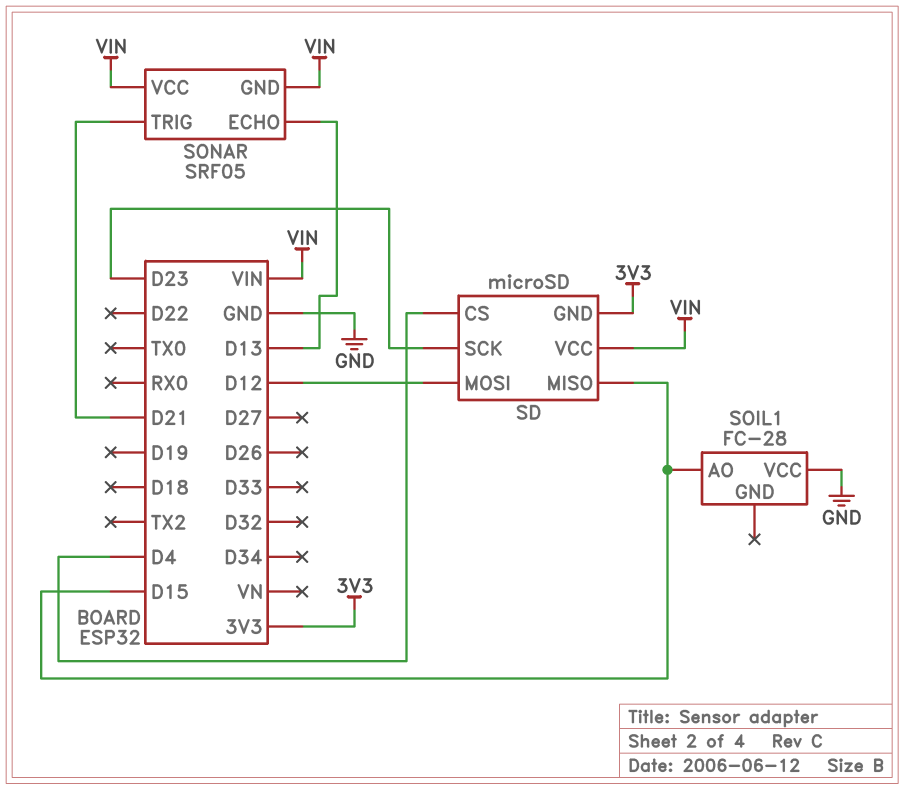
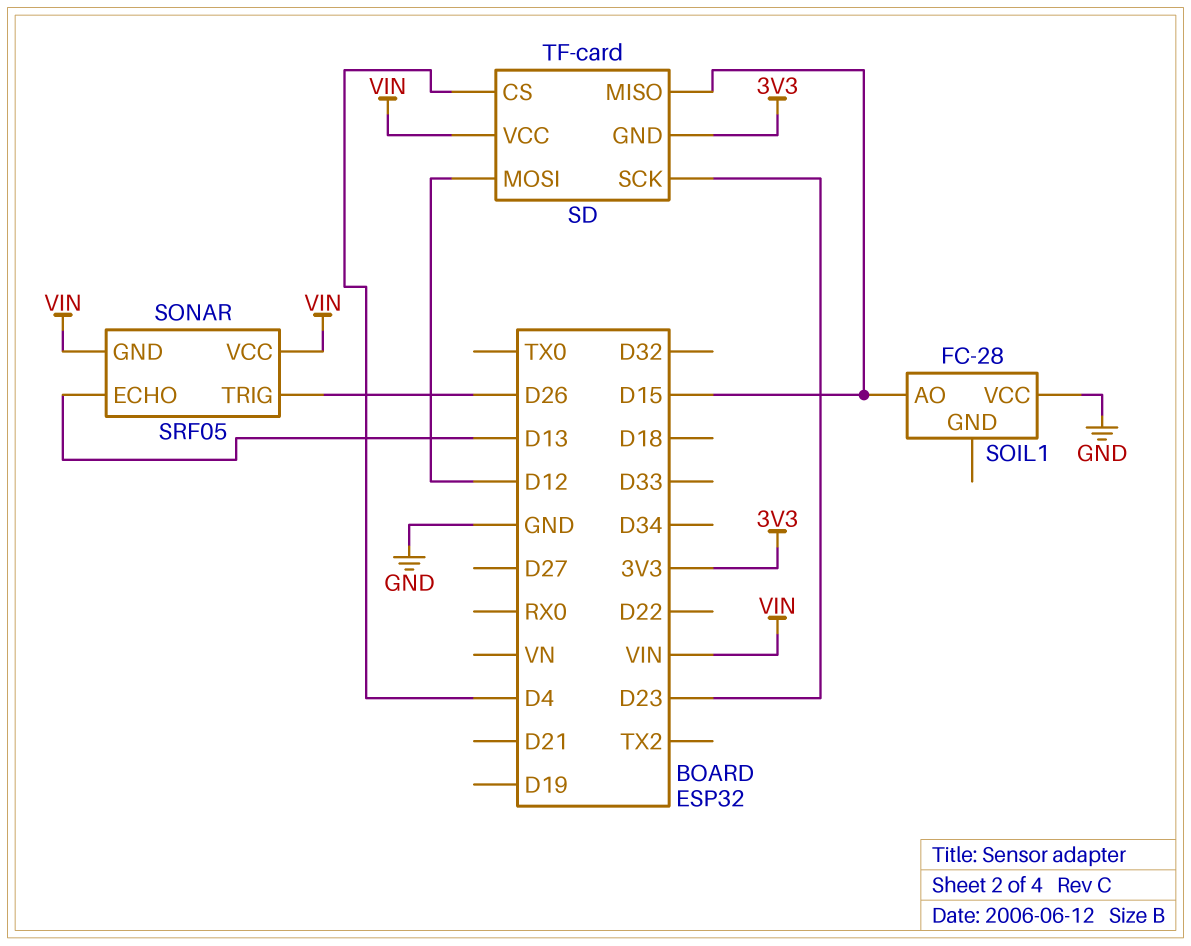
SD: microSD -> TF-card
SONAR pin TRIG: D21 -> D26

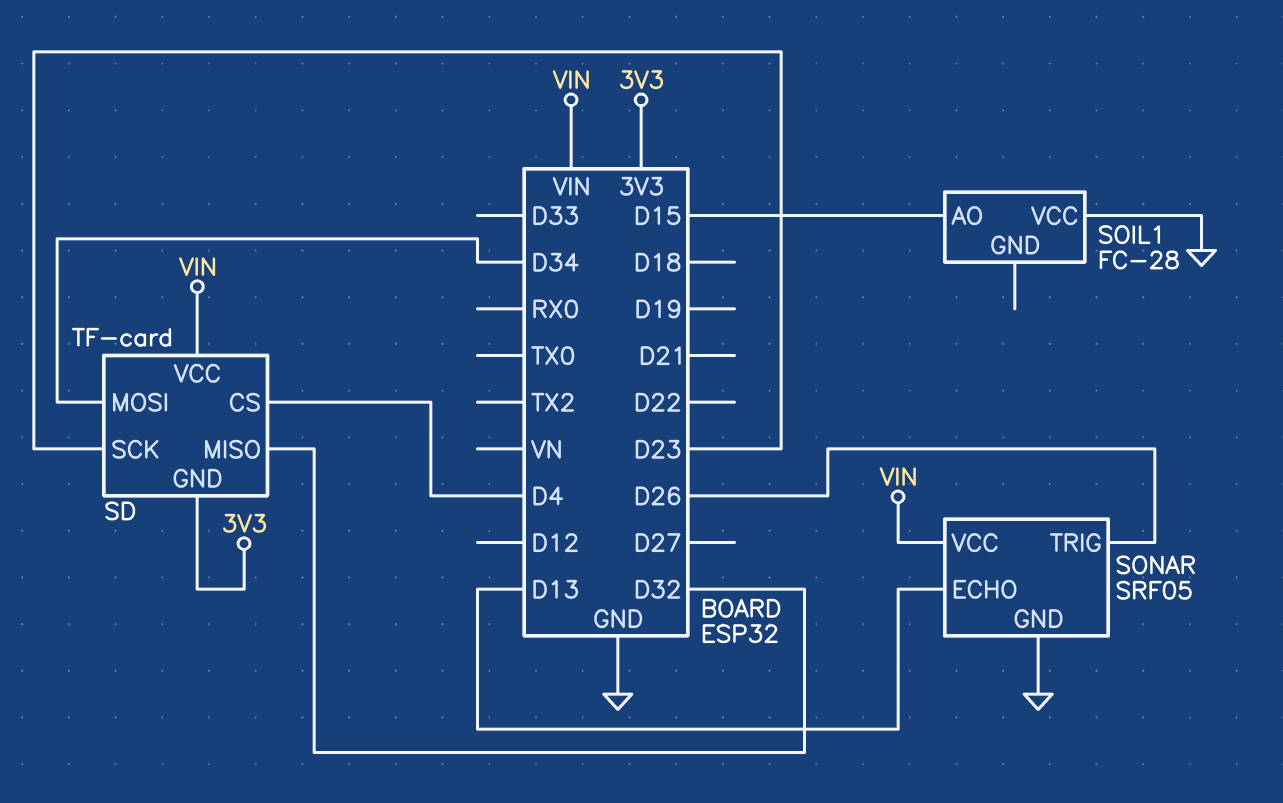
SD pin MISO: D15 -> D32
SD pin MOSI: D12 -> D34
SONAR pin GND: VIN -> GND

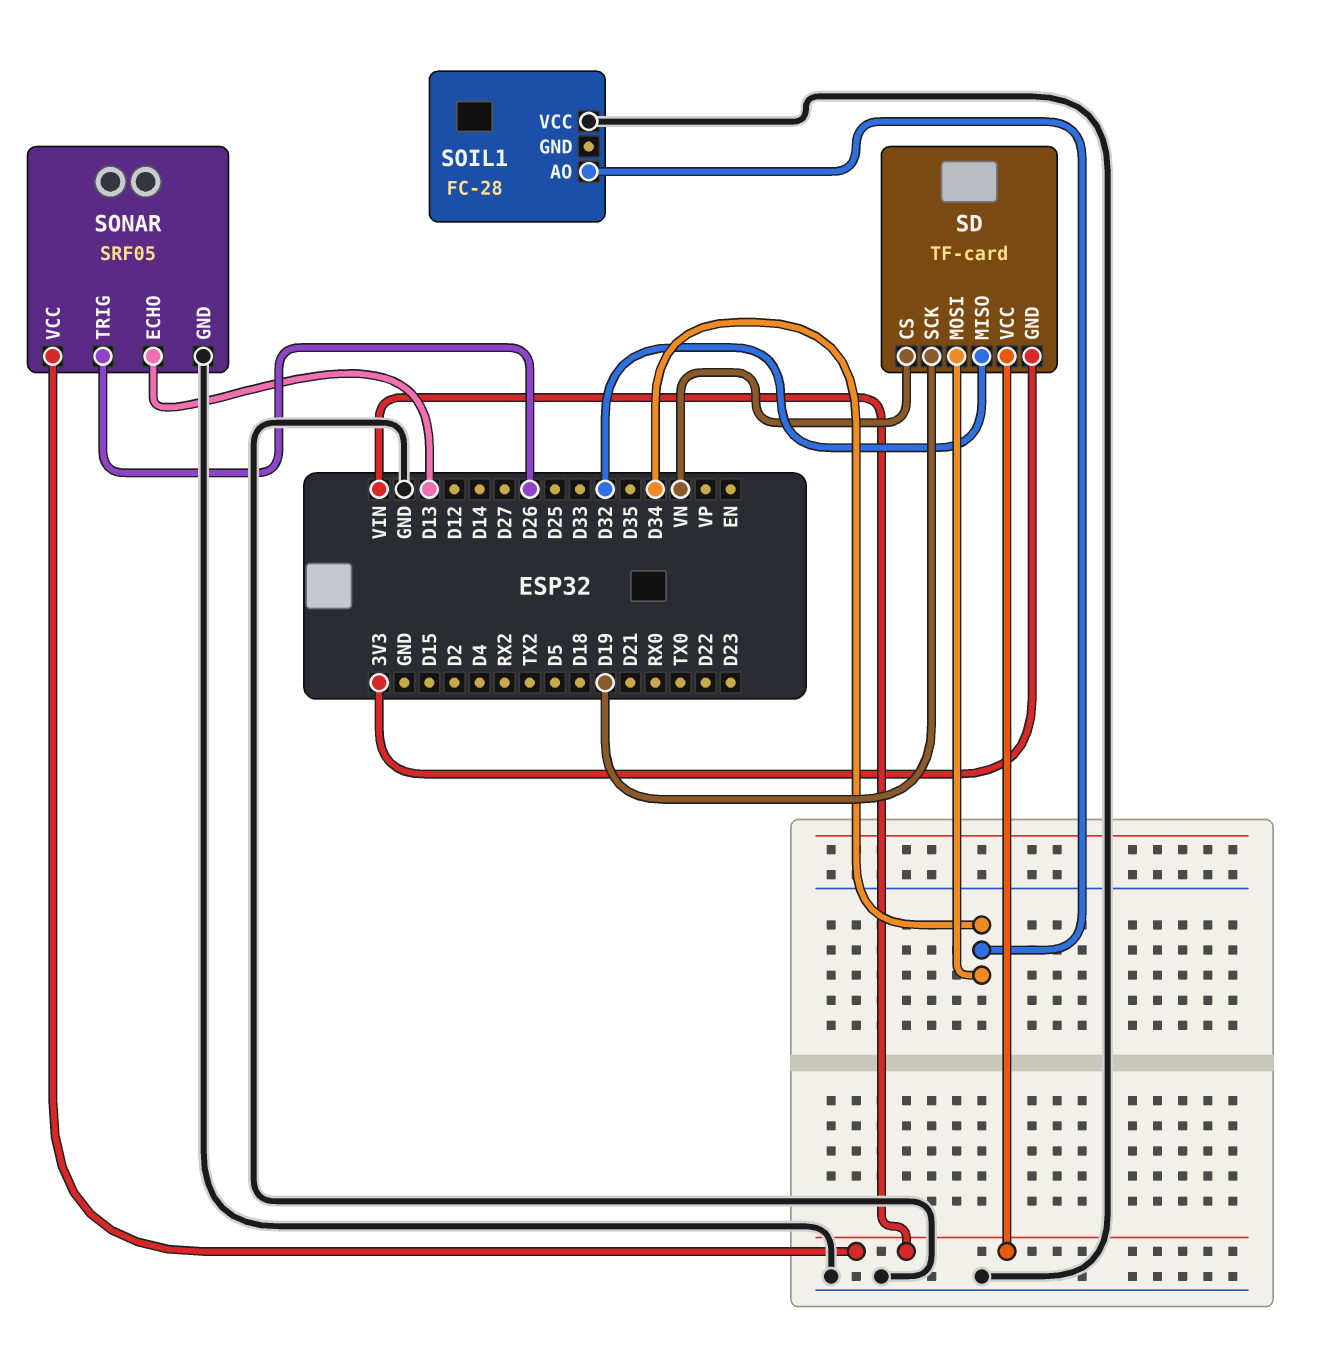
SD pin CS: D4 -> VN
SD pin SCK: D23 -> D19
SOIL1 pin AO: D15 -> D34

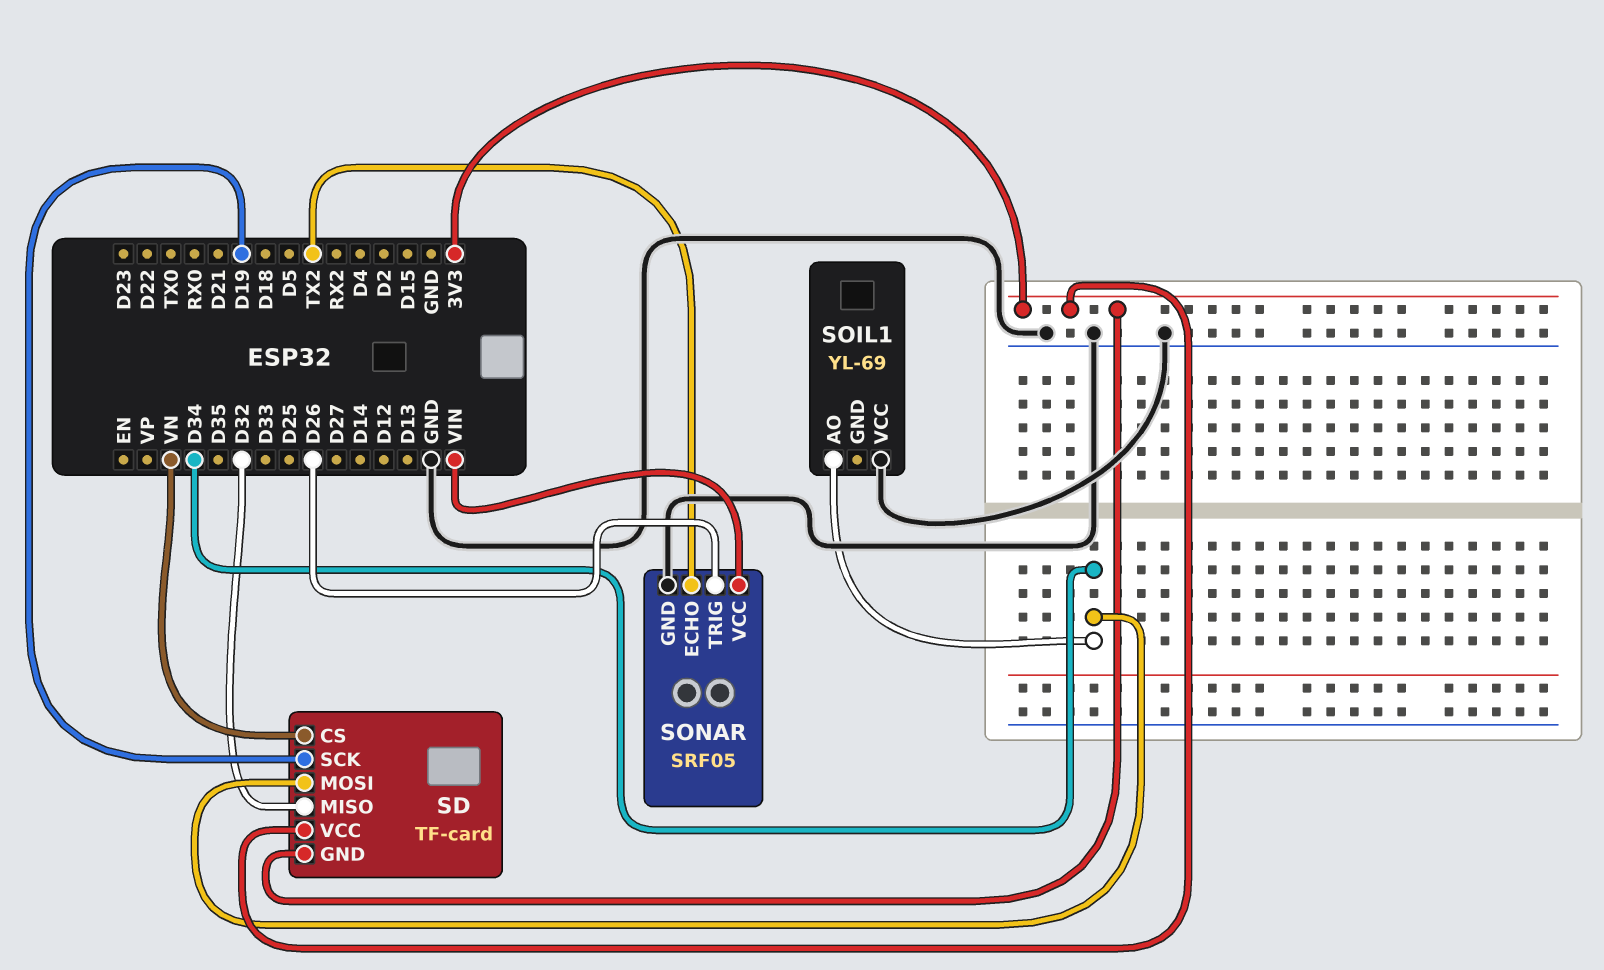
SD pin VCC: VIN -> 3V3
SOIL1: FC-28 -> YL-69
SONAR pin ECHO: D13 -> TX2

